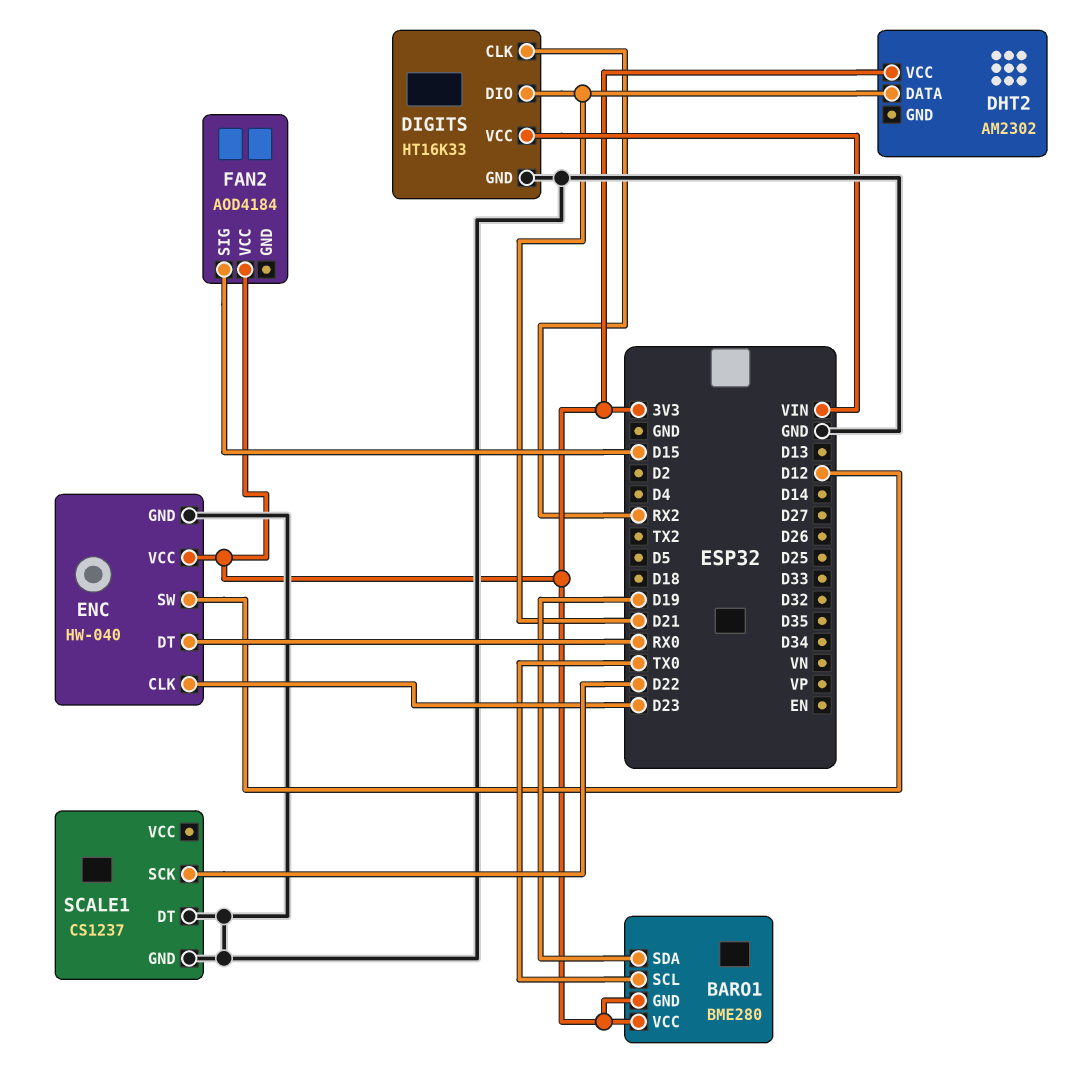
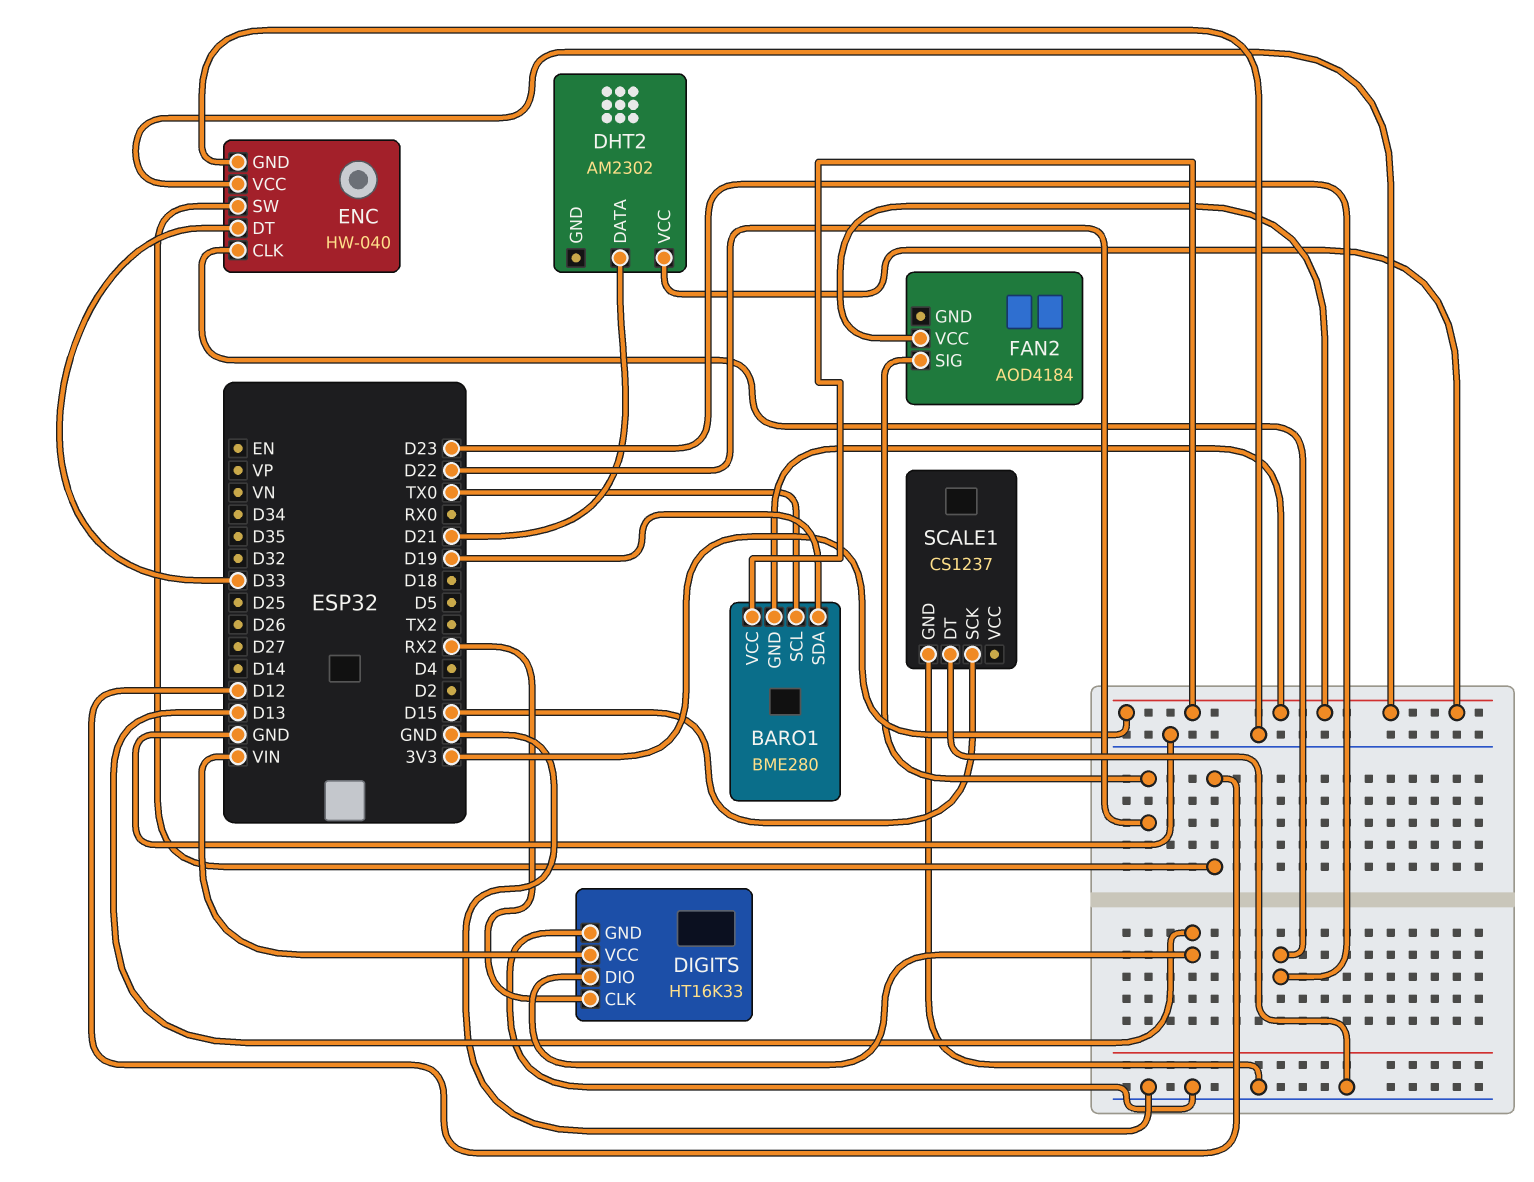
DIGITS pin DIO: D21 -> D13
ENC pin DT: RX0 -> D33
FAN2 pin SIG: D15 -> D22
SCALE1 pin SCK: D22 -> D15

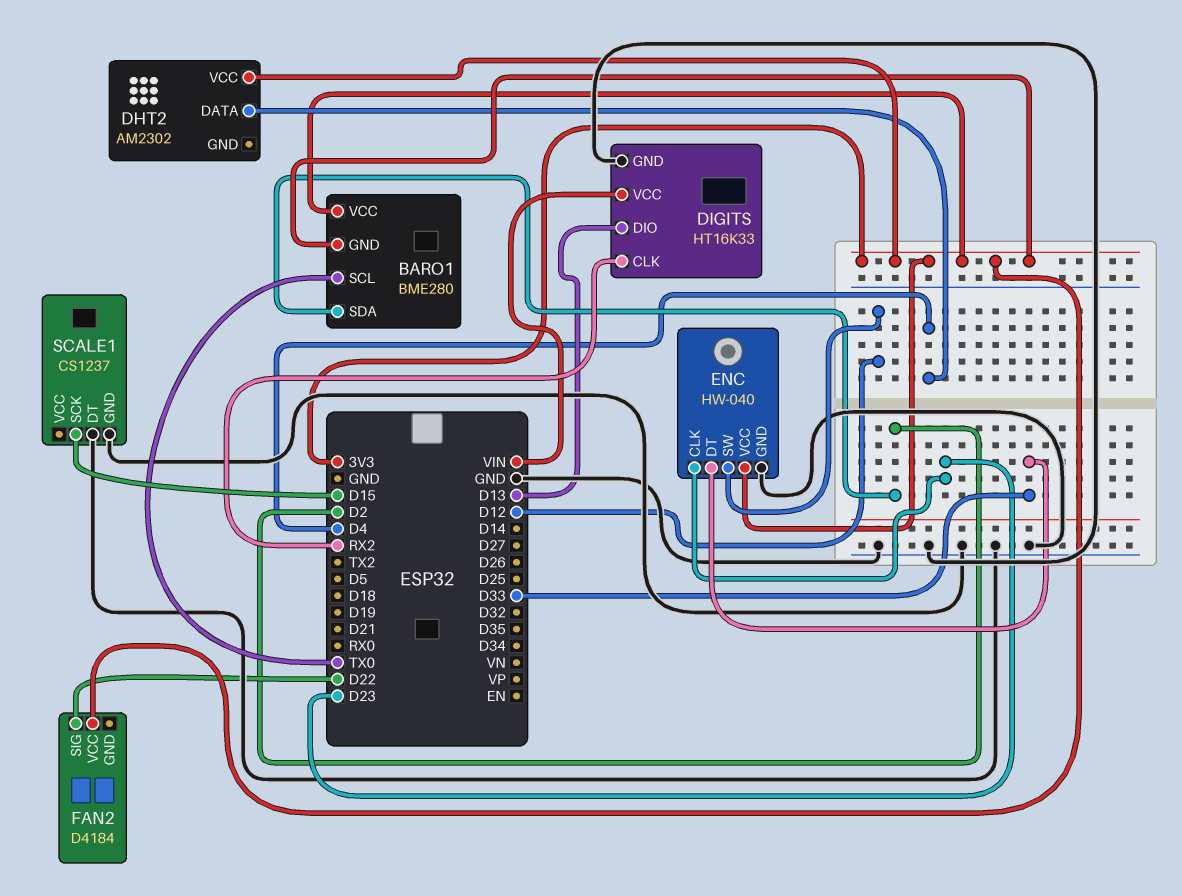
BARO1 pin SDA: D19 -> D2
DHT2 pin DATA: D21 -> D4
FAN2: AOD4184 -> D4184

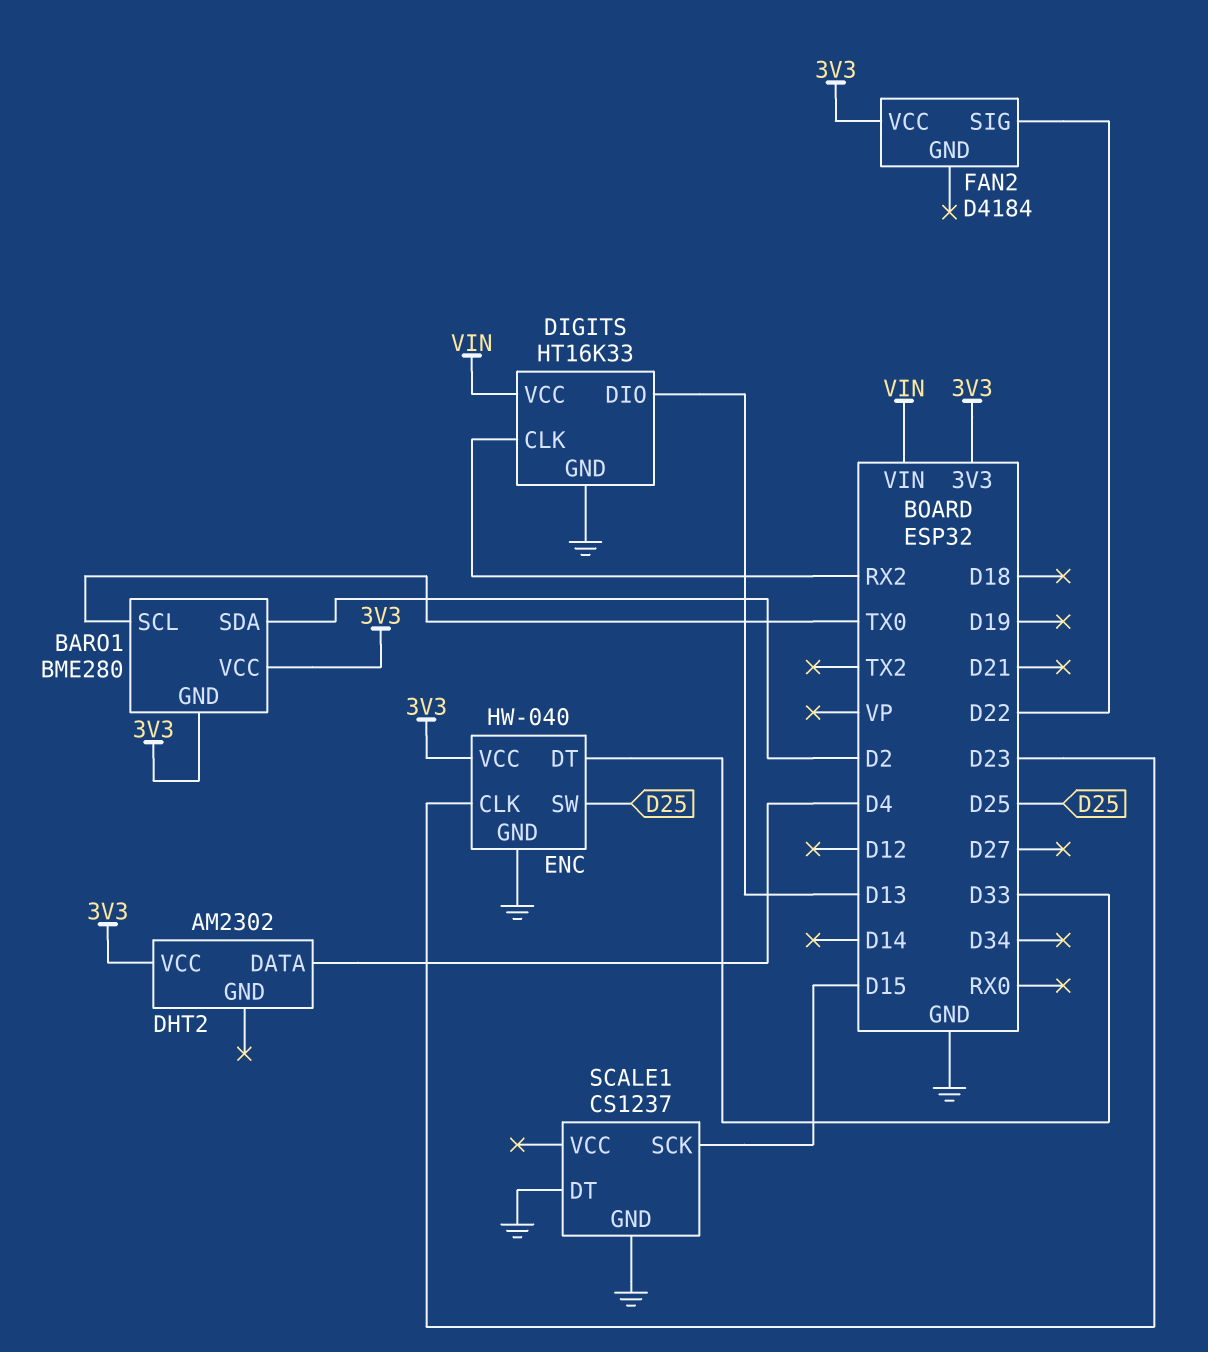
ENC pin SW: D12 -> D25

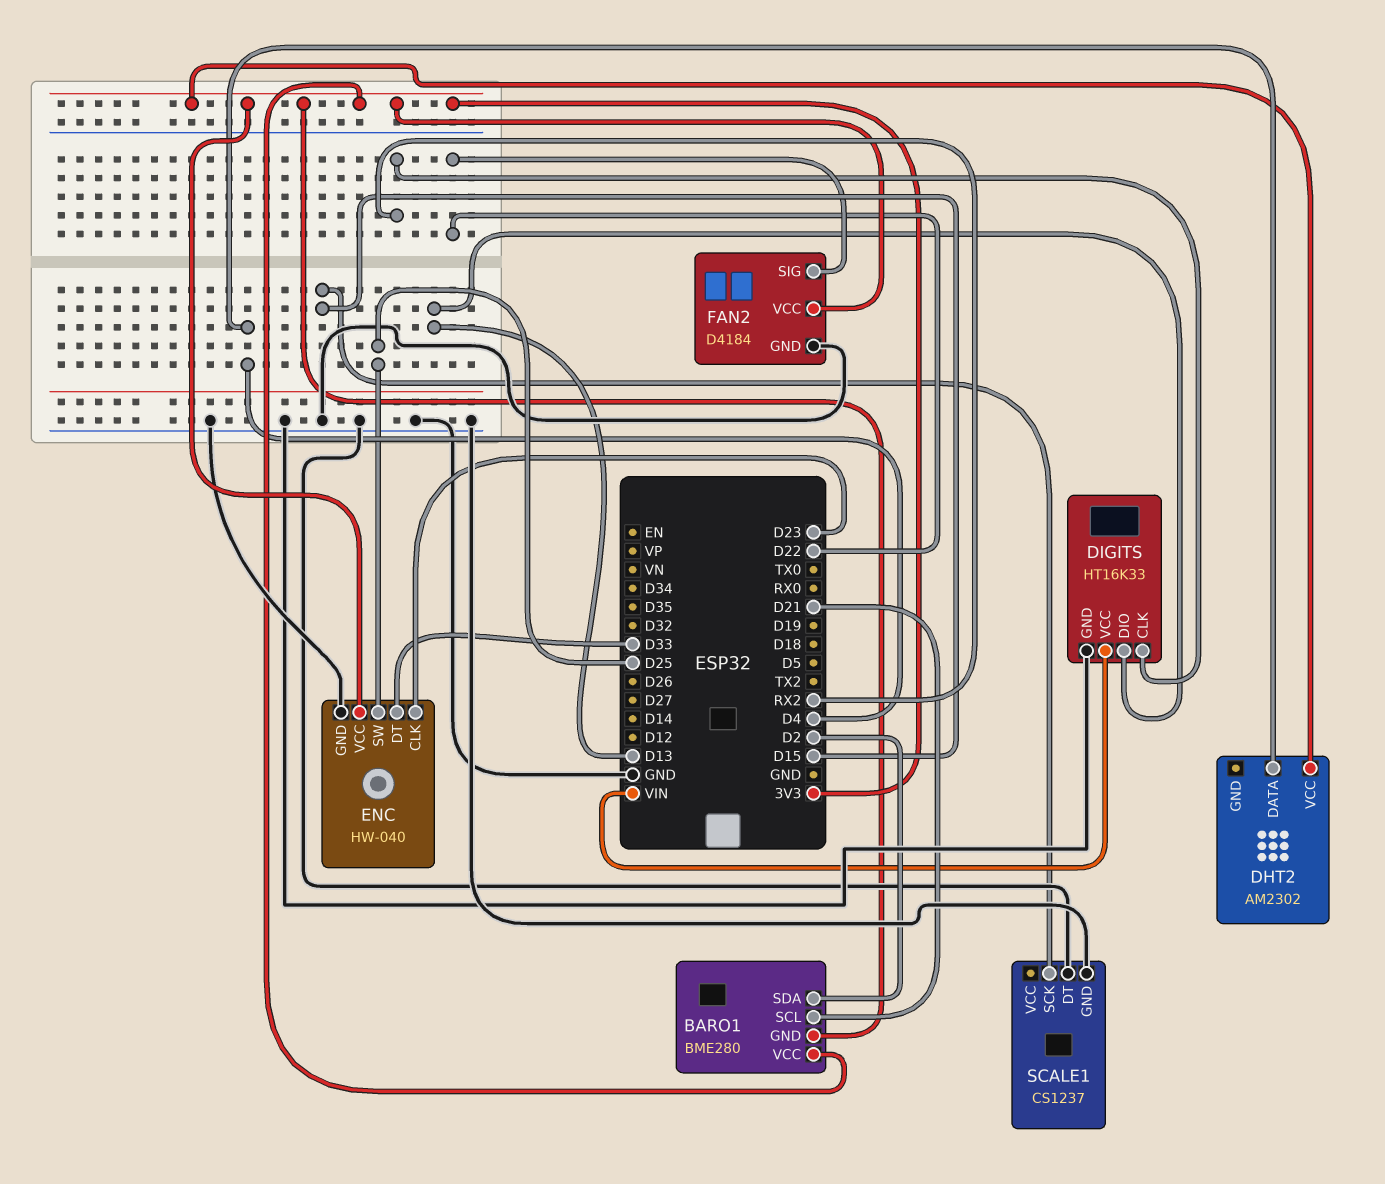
BARO1 pin SCL: TX0 -> D21
FAN2 pin GND: none -> GND

